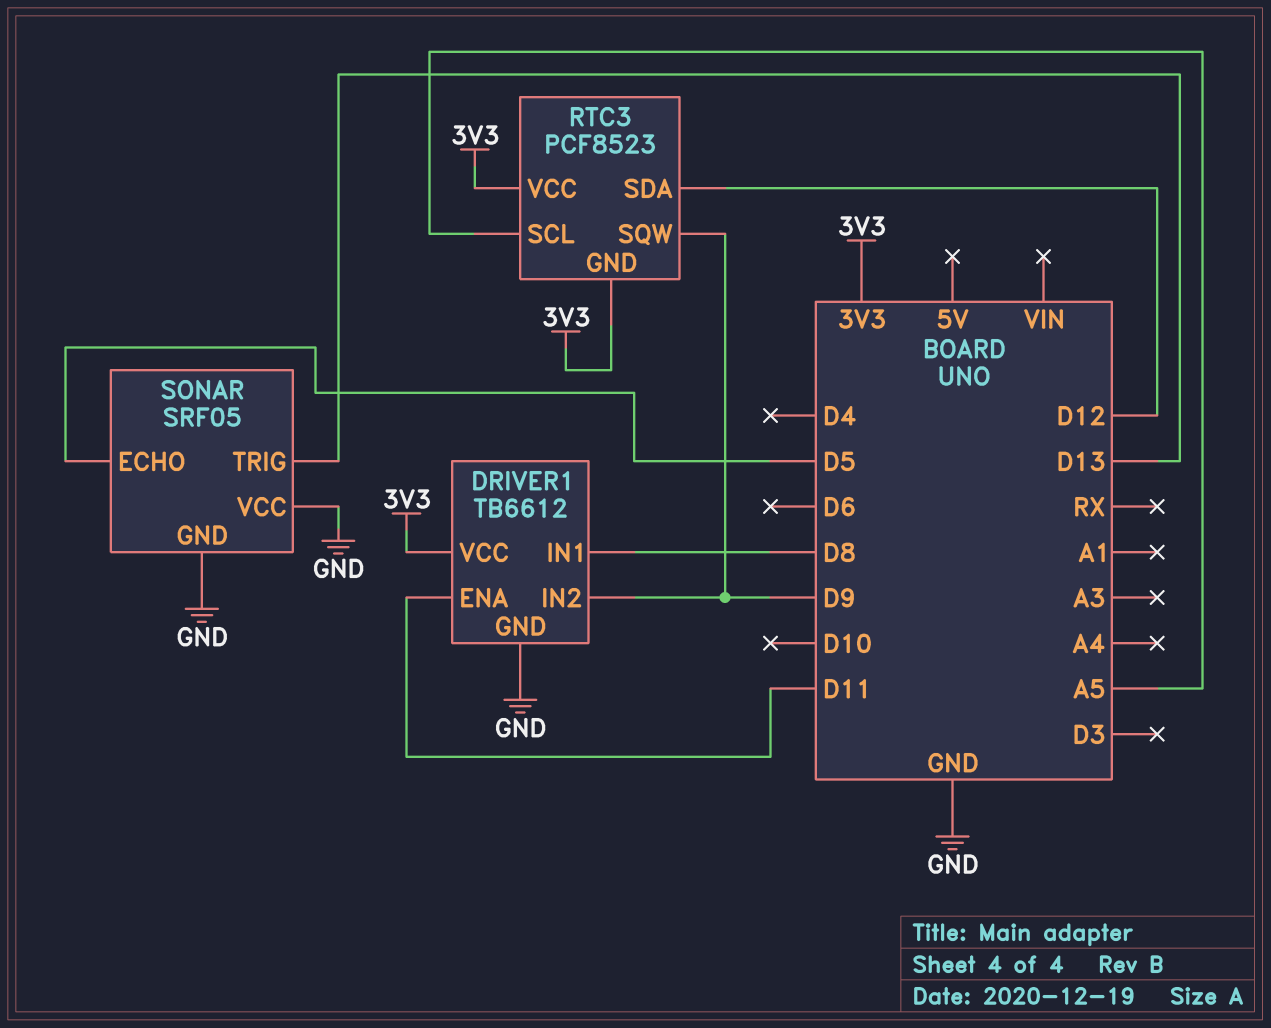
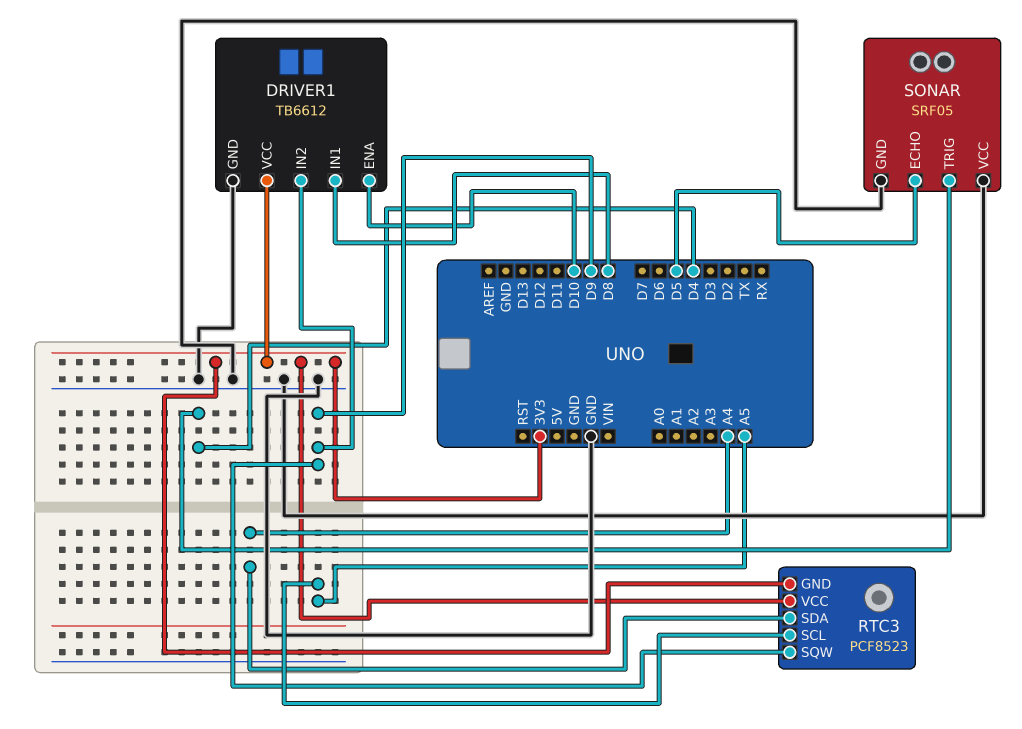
DRIVER1 pin ENA: D11 -> D10
RTC3 pin SDA: D12 -> A4
SONAR pin TRIG: D13 -> D4

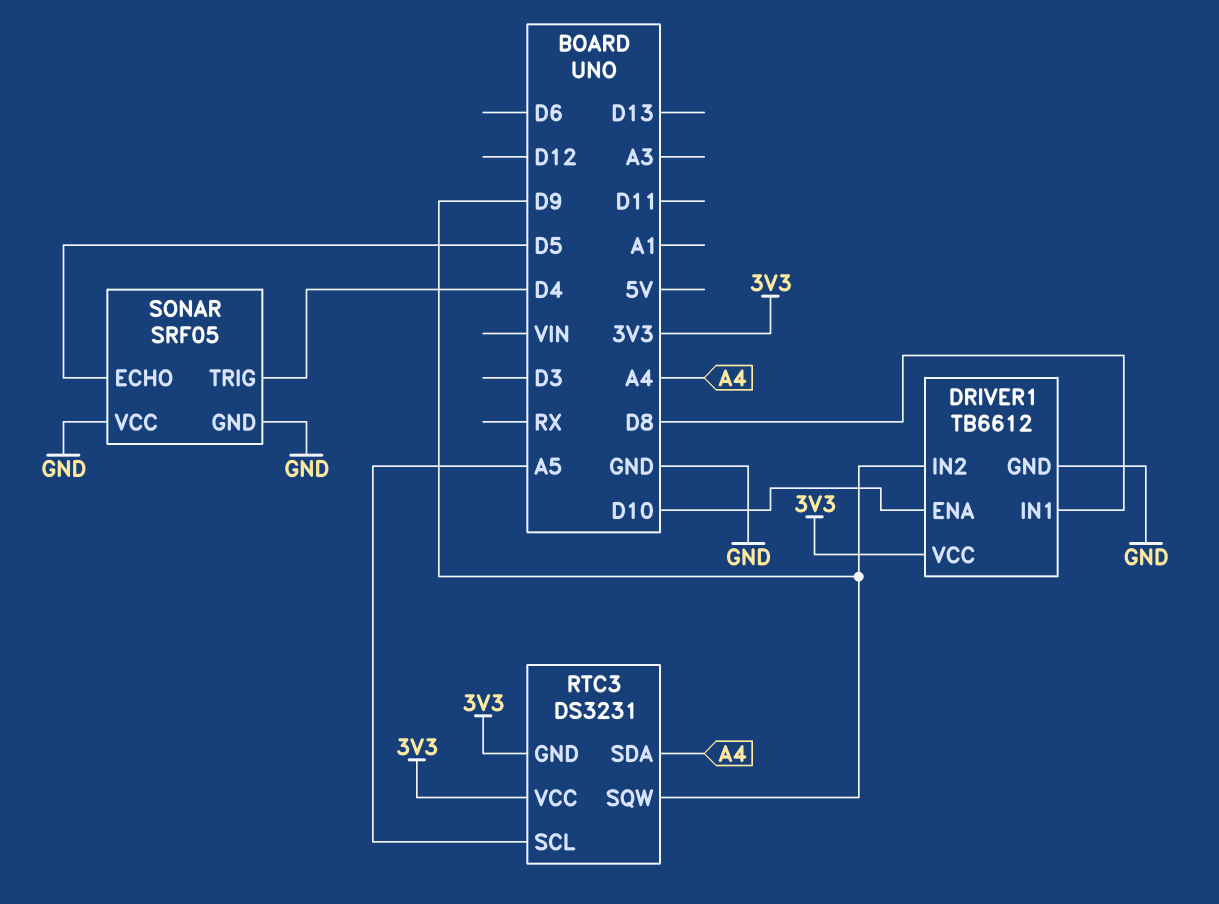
RTC3: PCF8523 -> DS3231

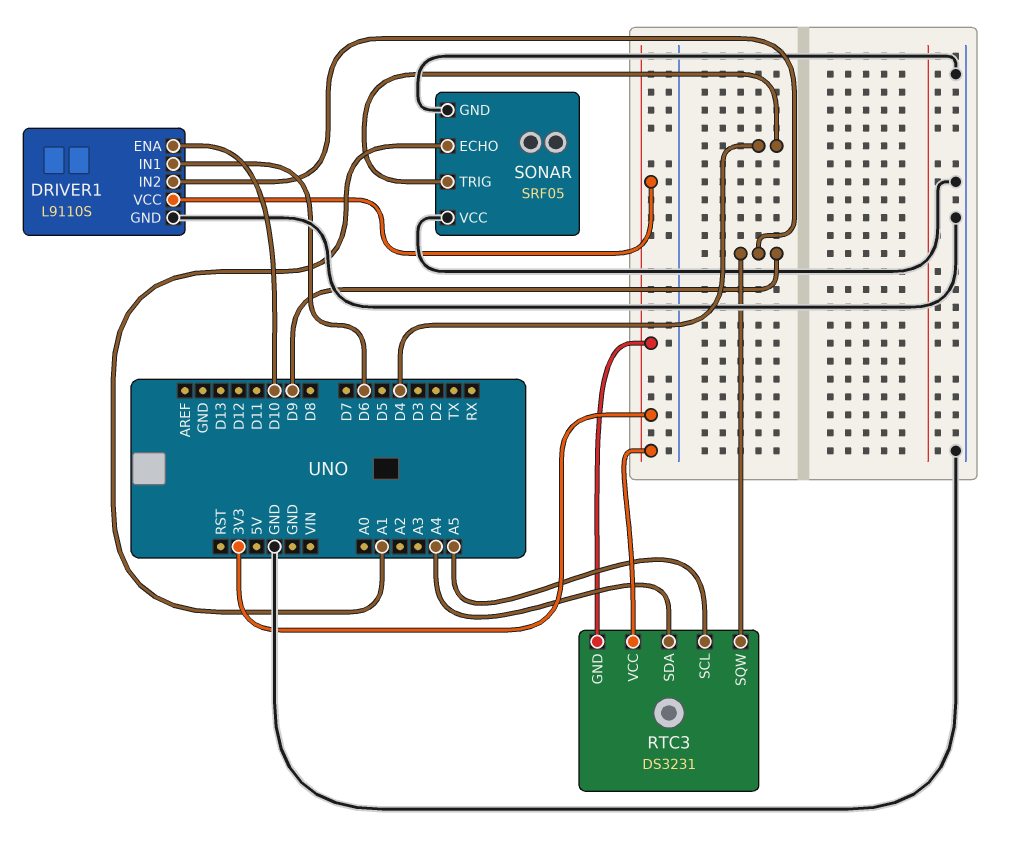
DRIVER1: TB6612 -> L9110S
DRIVER1 pin IN1: D8 -> D6
SONAR pin ECHO: D5 -> A1

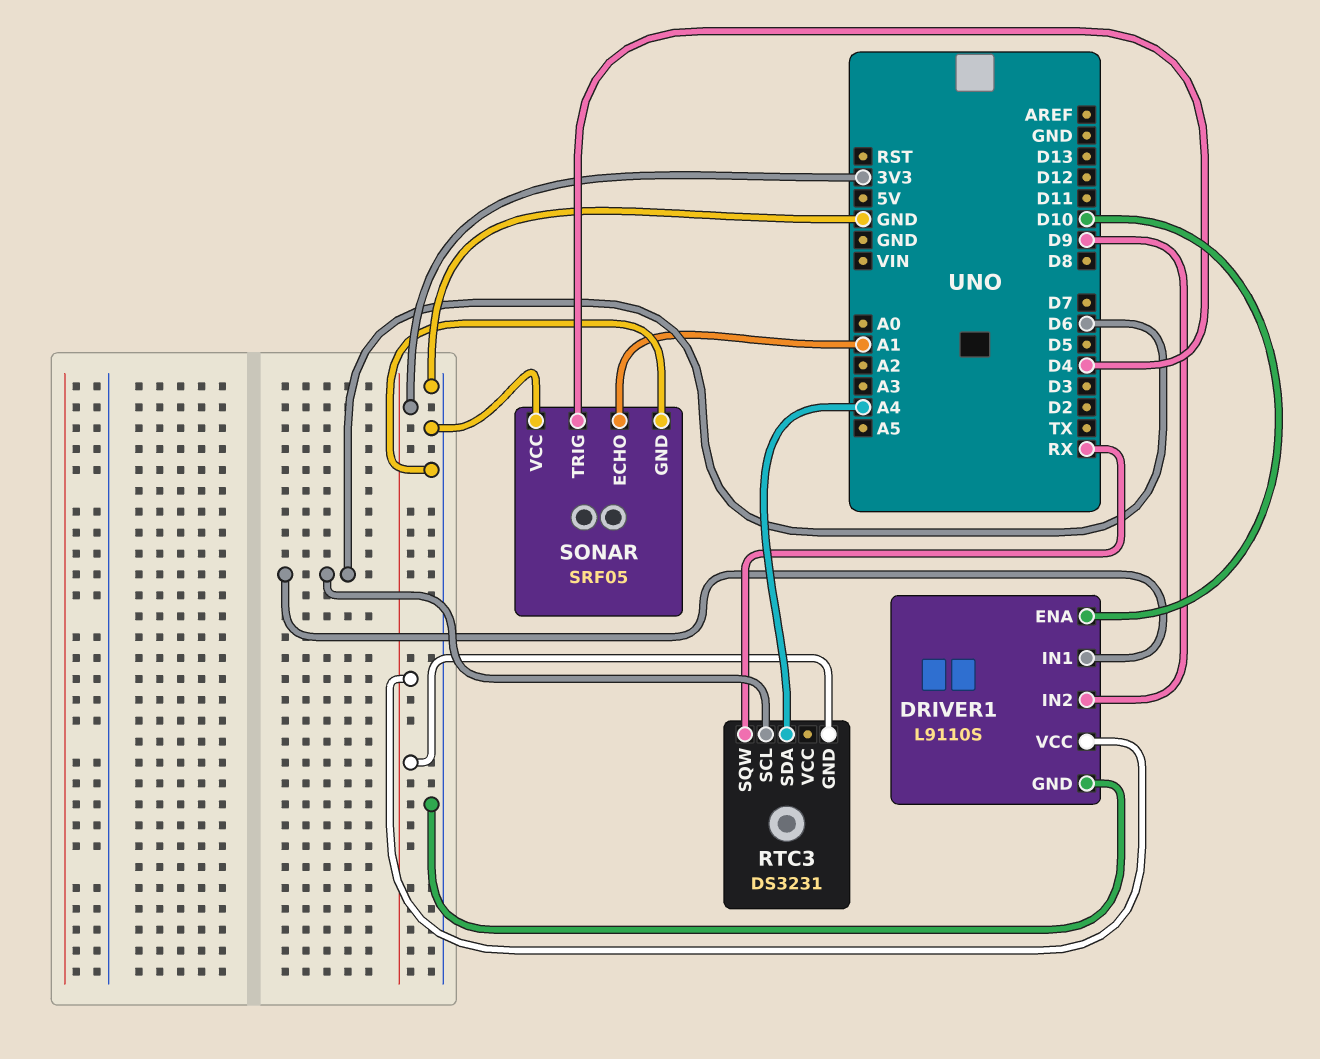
RTC3 pin SCL: A5 -> D6
RTC3 pin SQW: D9 -> RX
RTC3 pin VCC: 3V3 -> none

